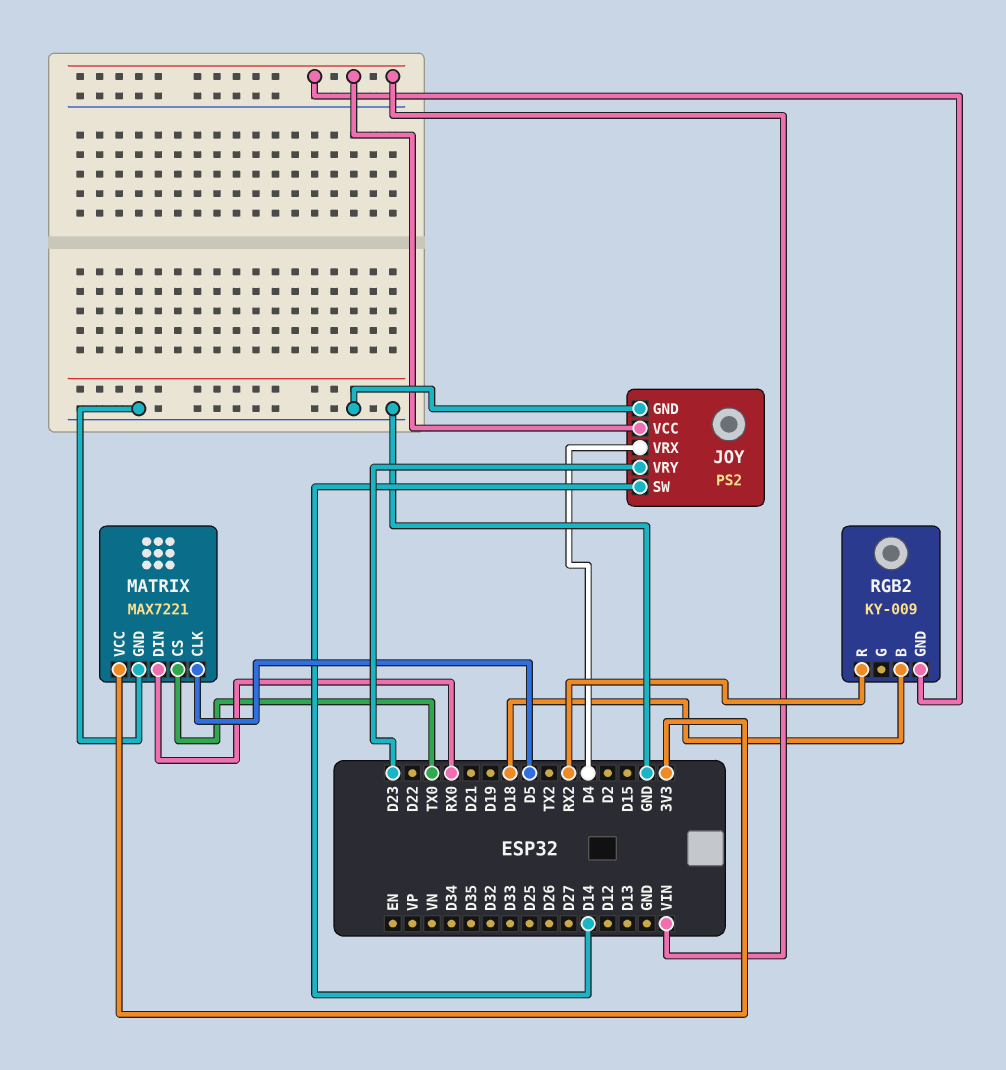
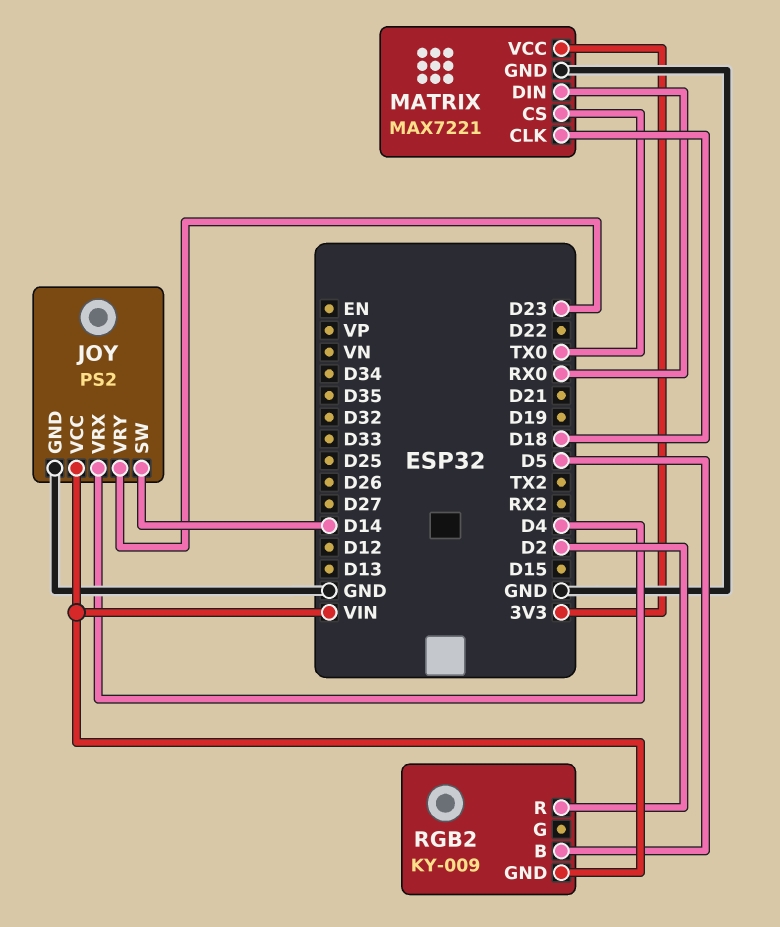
MATRIX pin CLK: D5 -> D18
RGB2 pin B: D18 -> D5
RGB2 pin R: RX2 -> D2

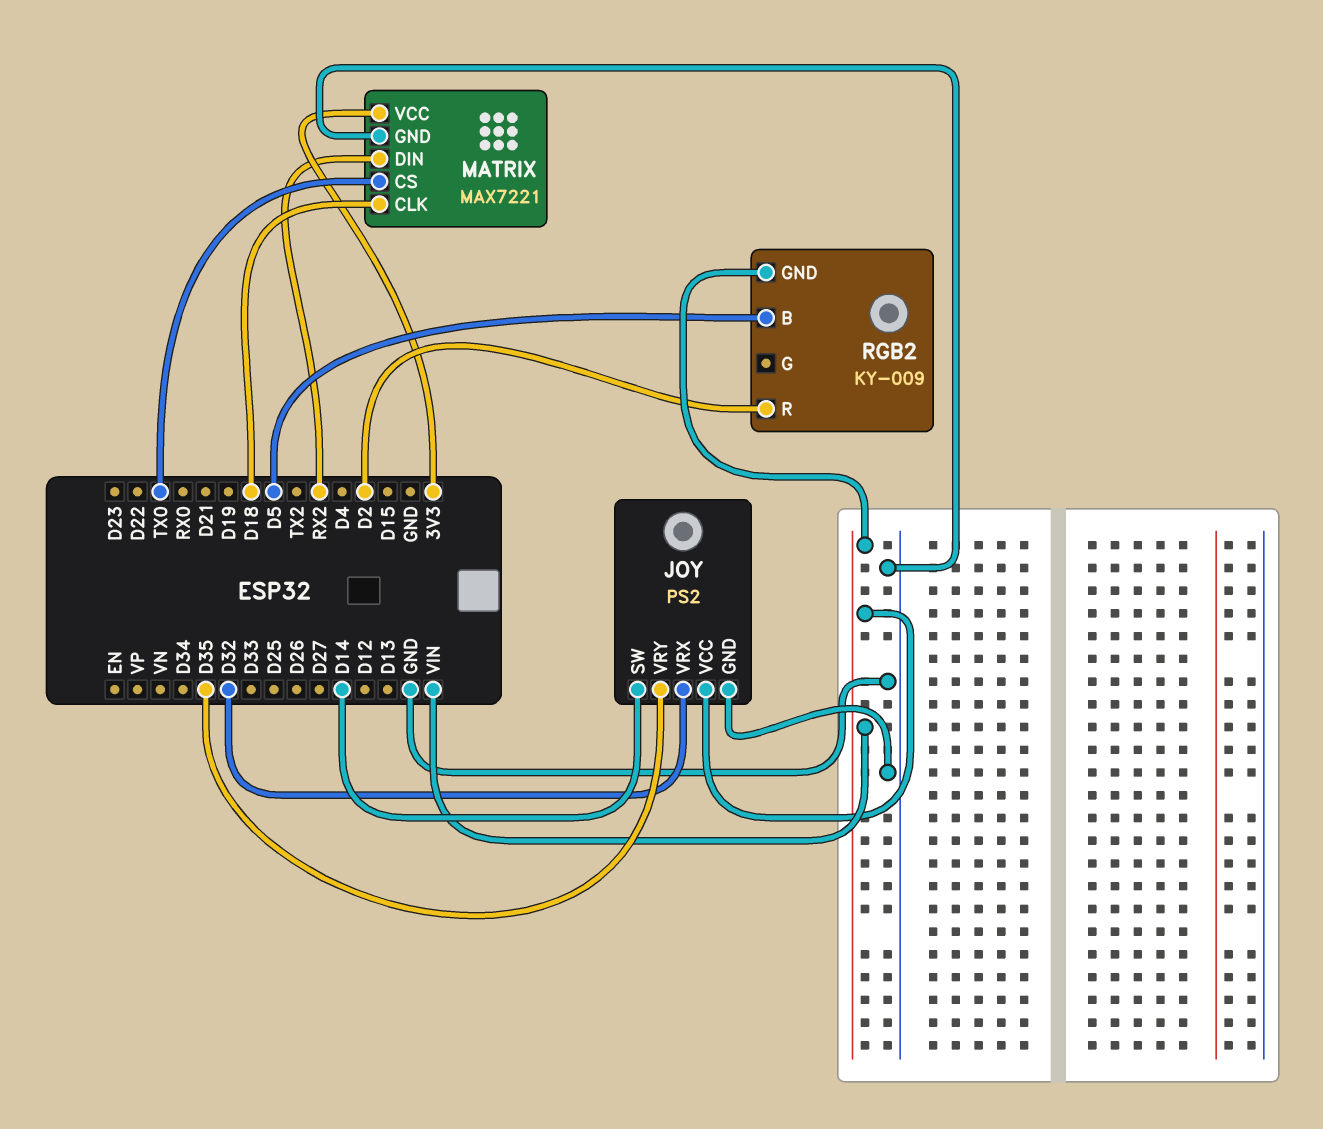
JOY pin VRX: D4 -> D32
JOY pin VRY: D23 -> D35
MATRIX pin DIN: RX0 -> RX2

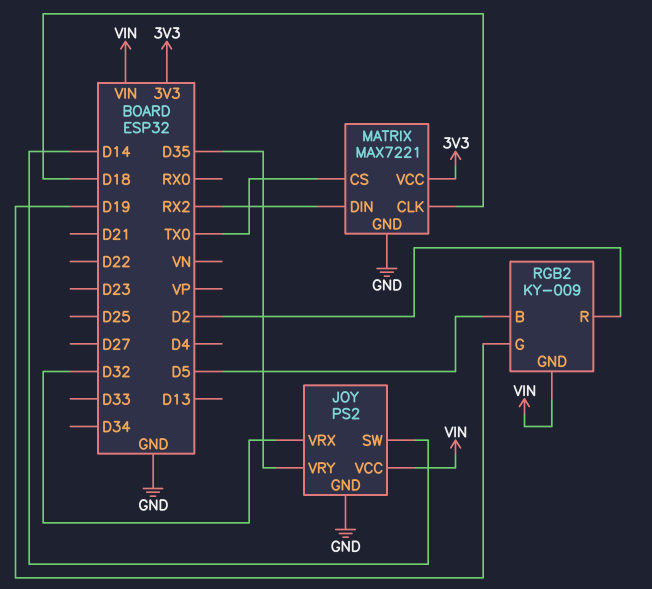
RGB2 pin G: none -> D19

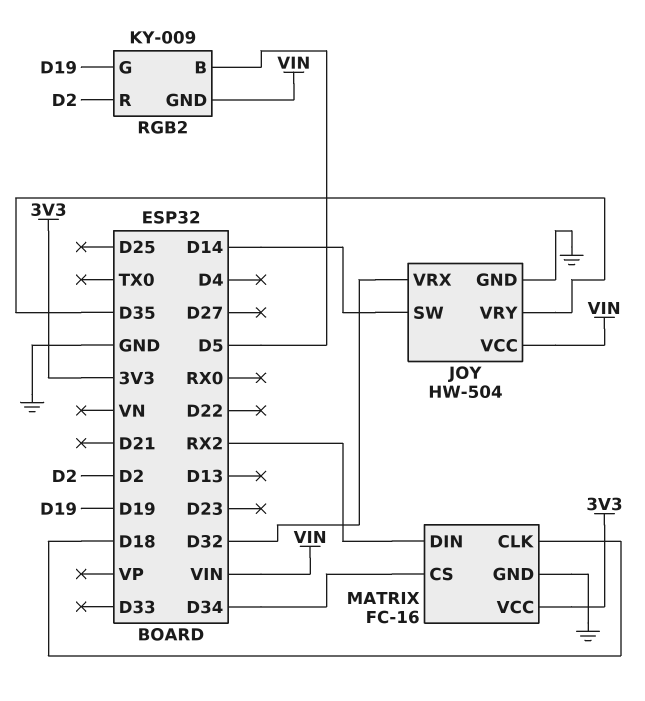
JOY: PS2 -> HW-504
MATRIX: MAX7221 -> FC-16
MATRIX pin CS: TX0 -> D34

